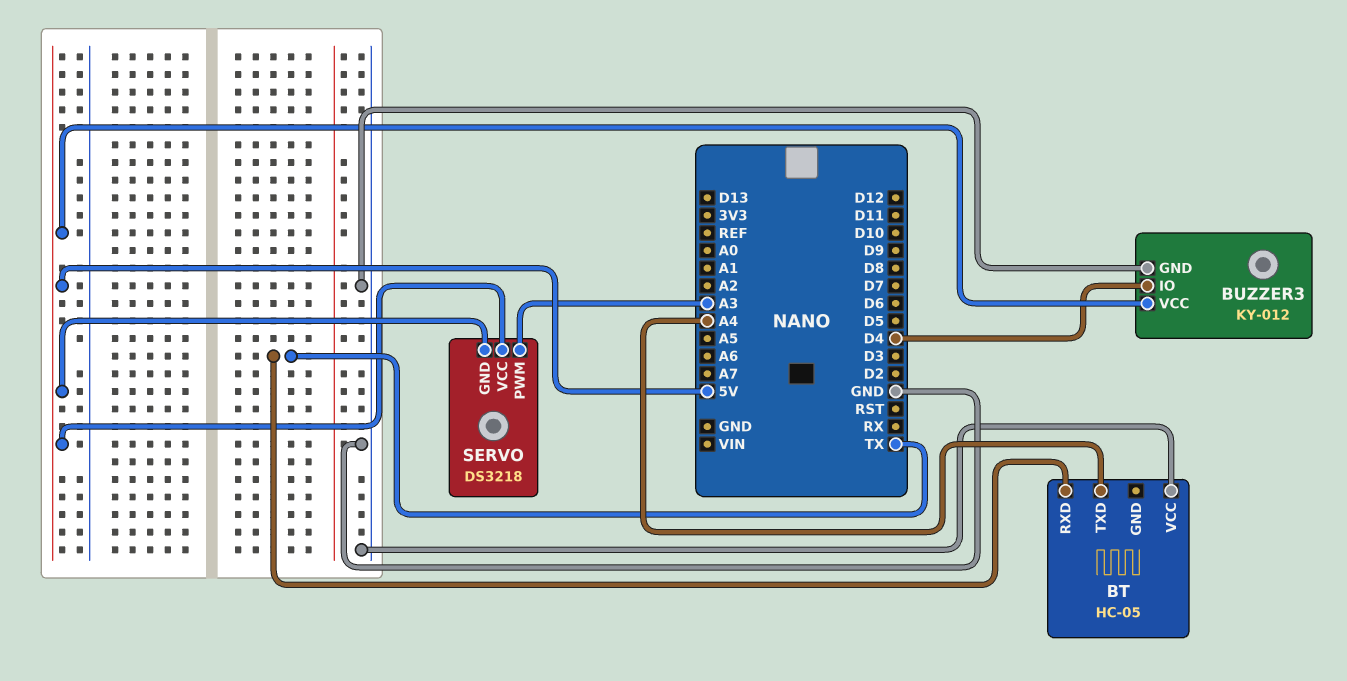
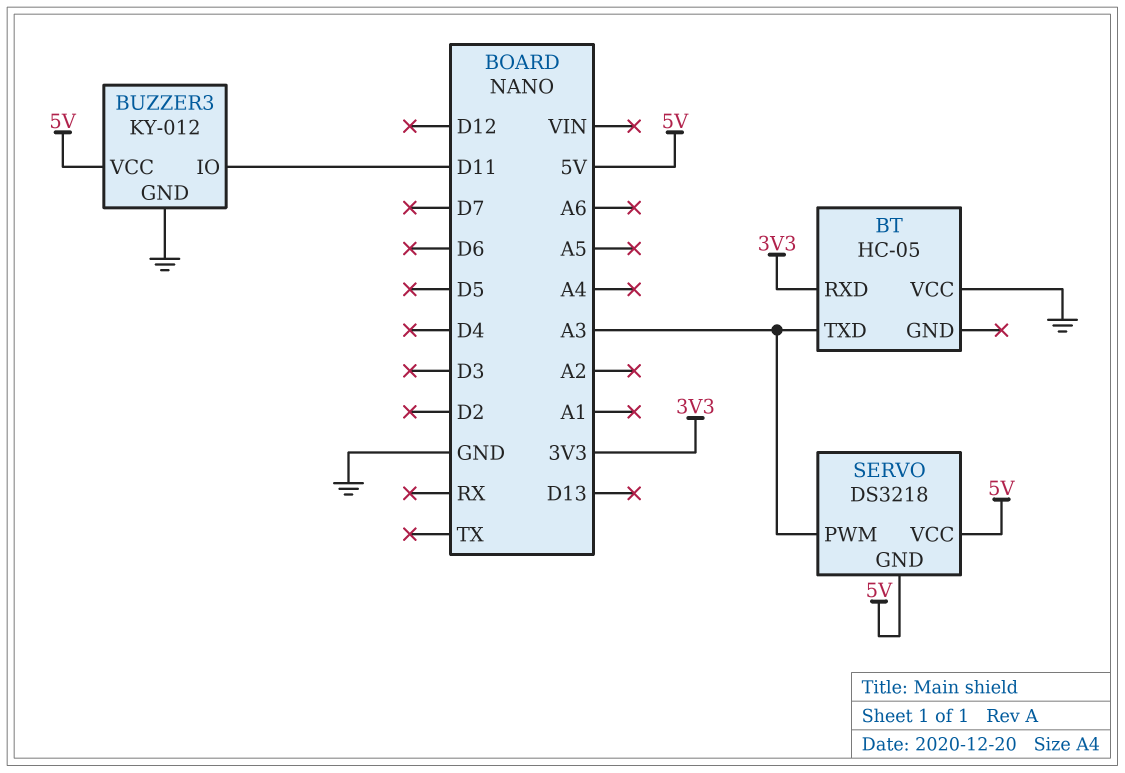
BT pin RXD: TX -> 3V3
BT pin TXD: A4 -> A3
BUZZER3 pin IO: D4 -> D11

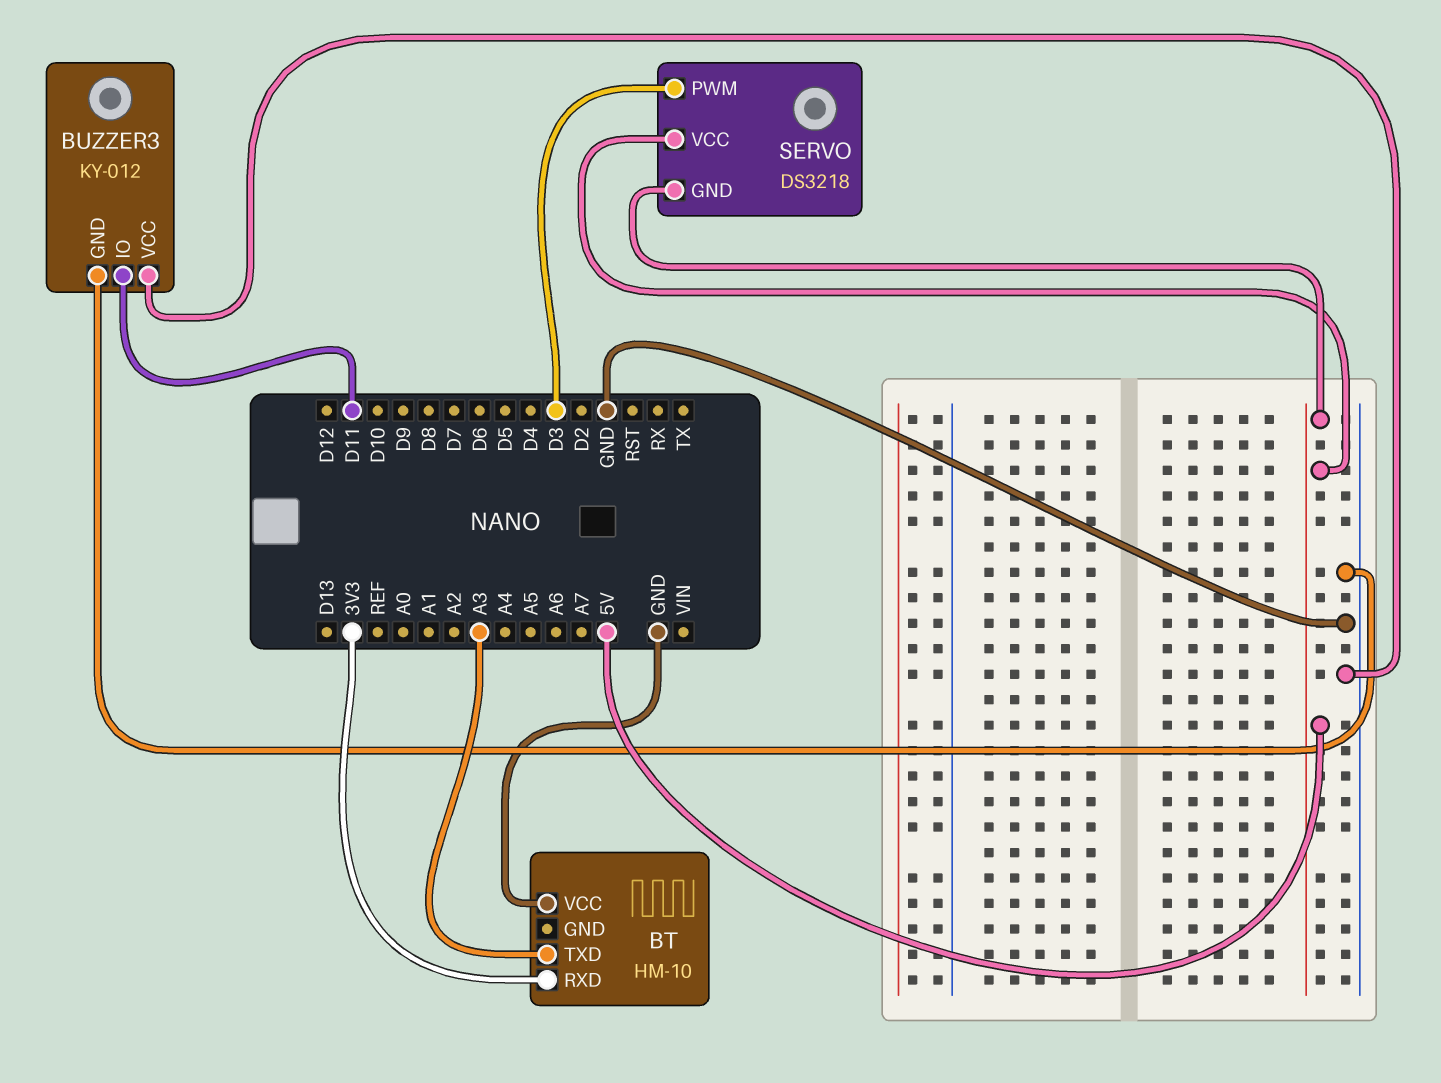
BT: HC-05 -> HM-10
BUZZER3 pin VCC: 5V -> GND
SERVO pin PWM: A3 -> D3

